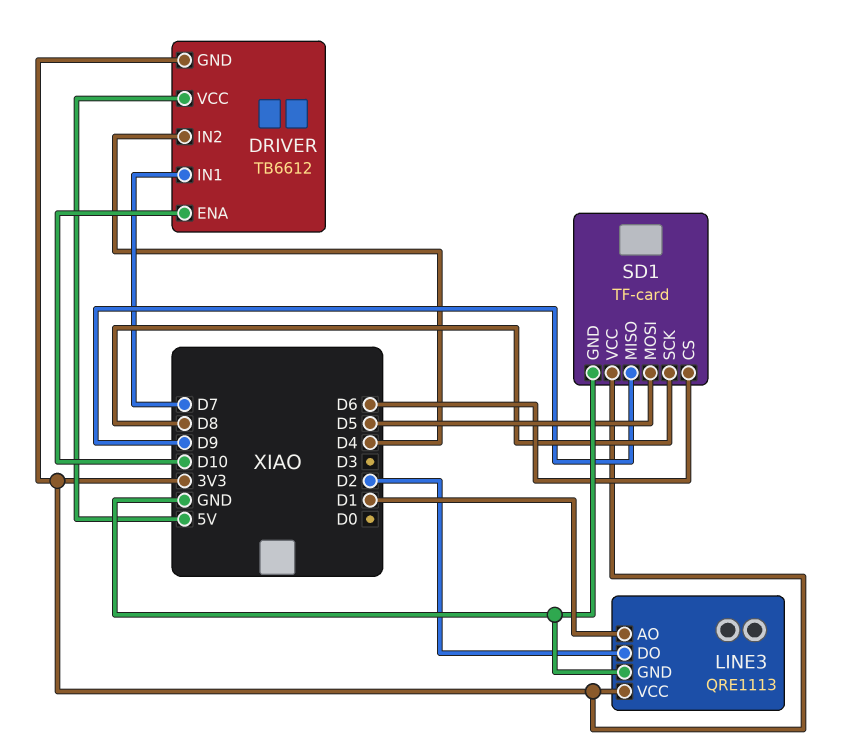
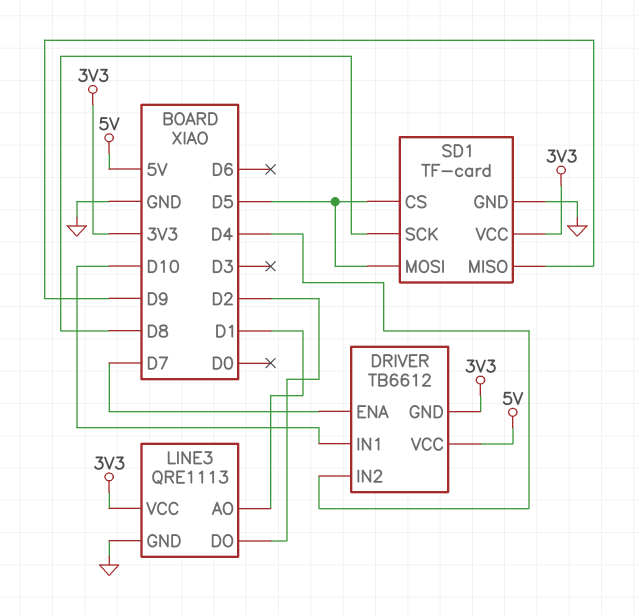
DRIVER pin ENA: D10 -> D7
DRIVER pin IN1: D7 -> D10
SD1 pin CS: D6 -> D5

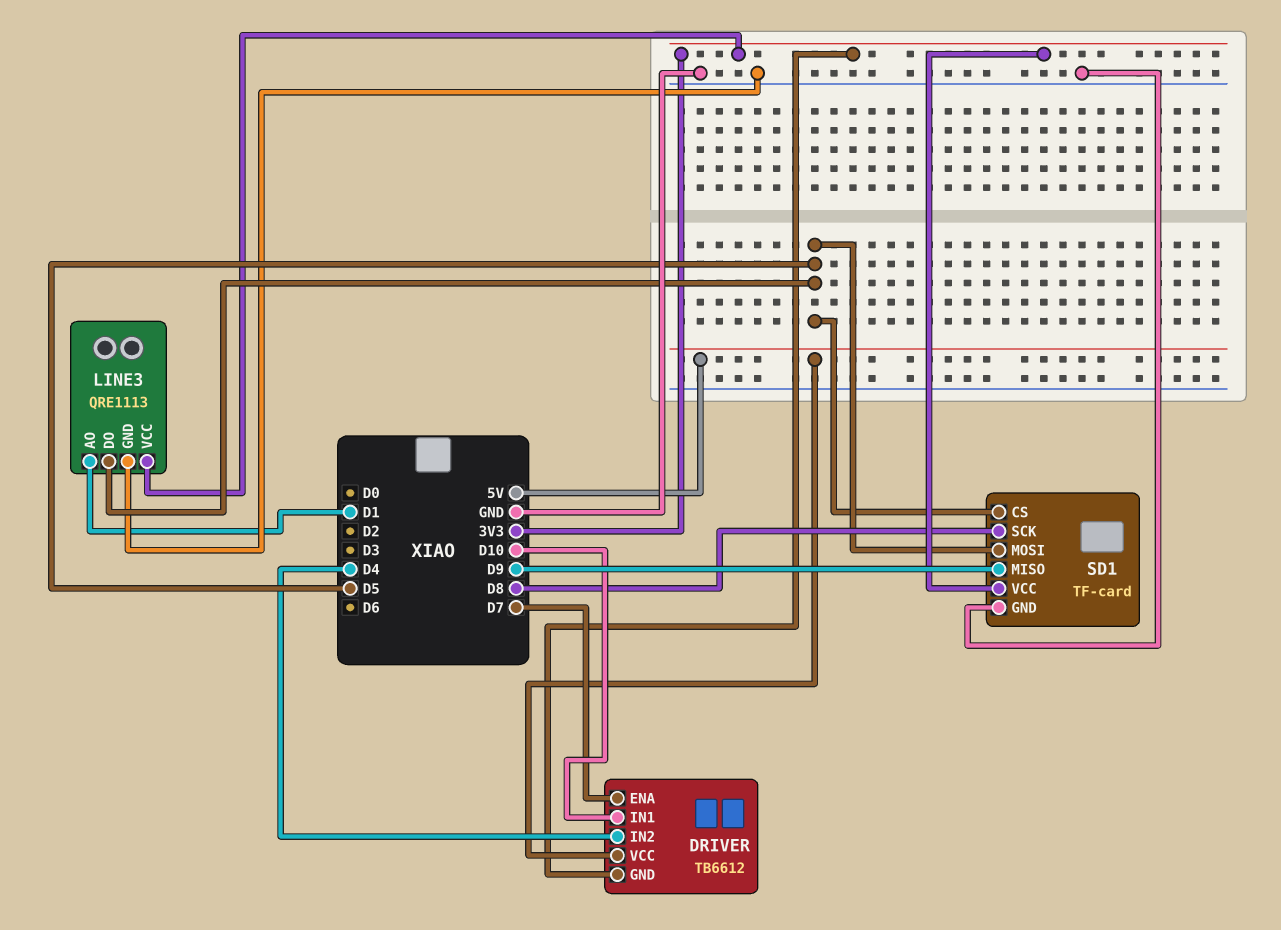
LINE3 pin DO: D2 -> D5

